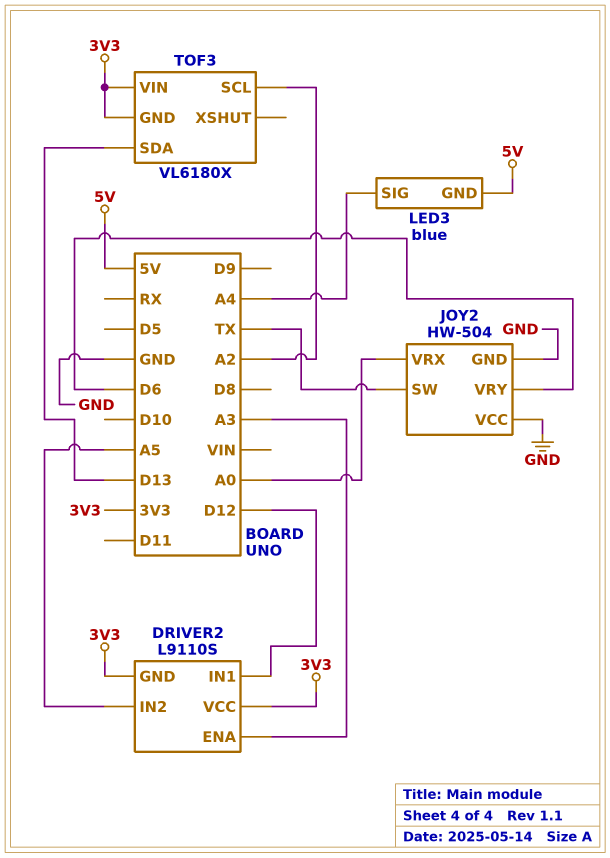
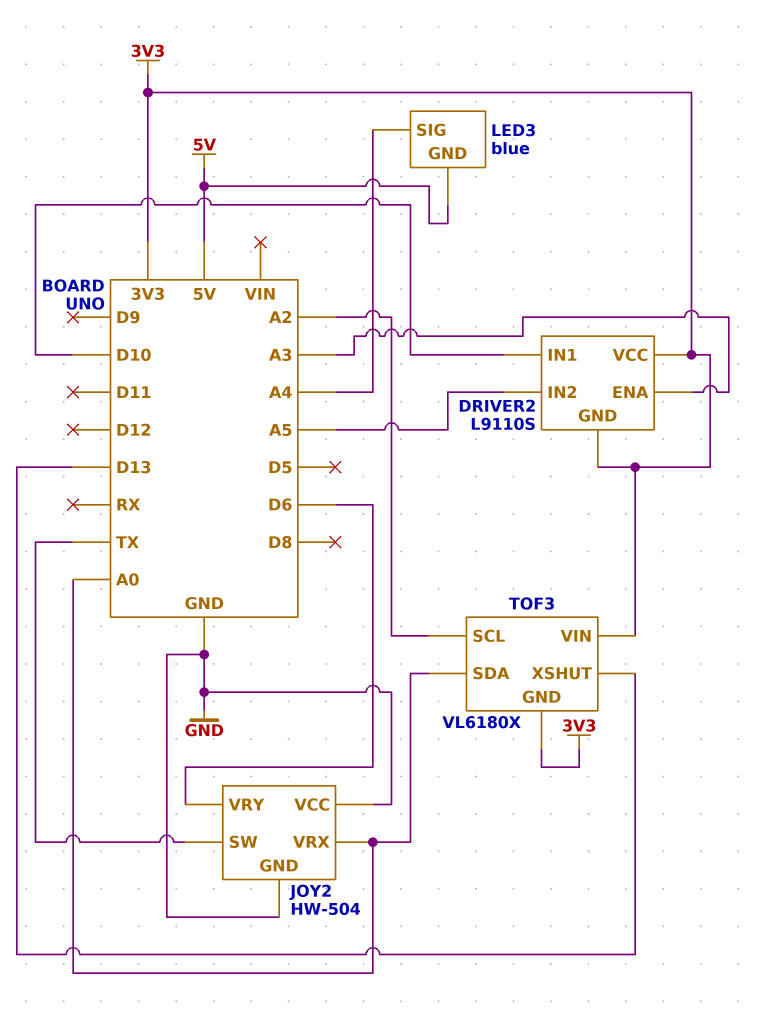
DRIVER2 pin IN1: D12 -> D10
TOF3 pin SDA: D13 -> A0
TOF3 pin XSHUT: none -> D13

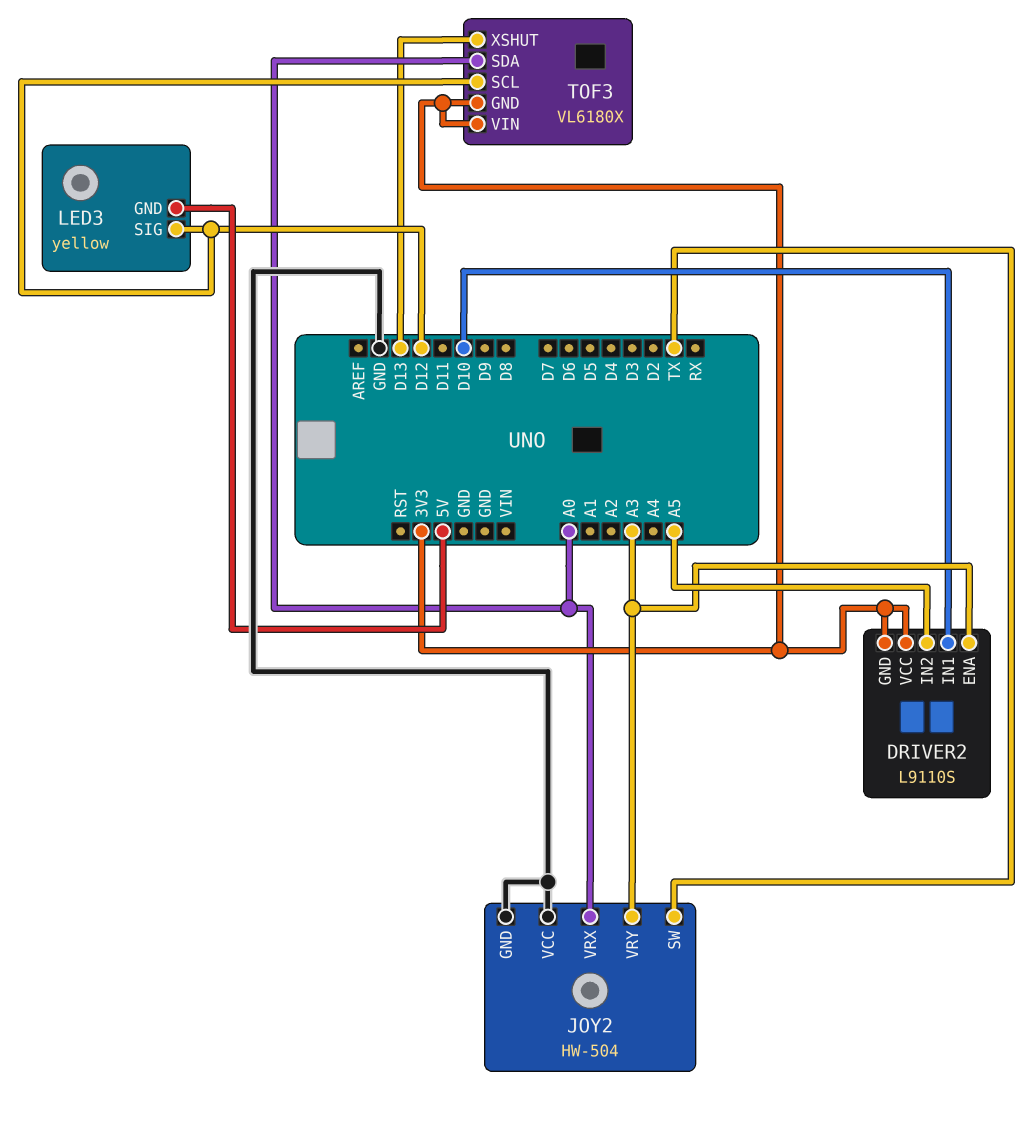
JOY2 pin VRY: D6 -> A3
LED3: blue -> yellow
LED3 pin SIG: A4 -> D12
TOF3 pin SCL: A2 -> D12

